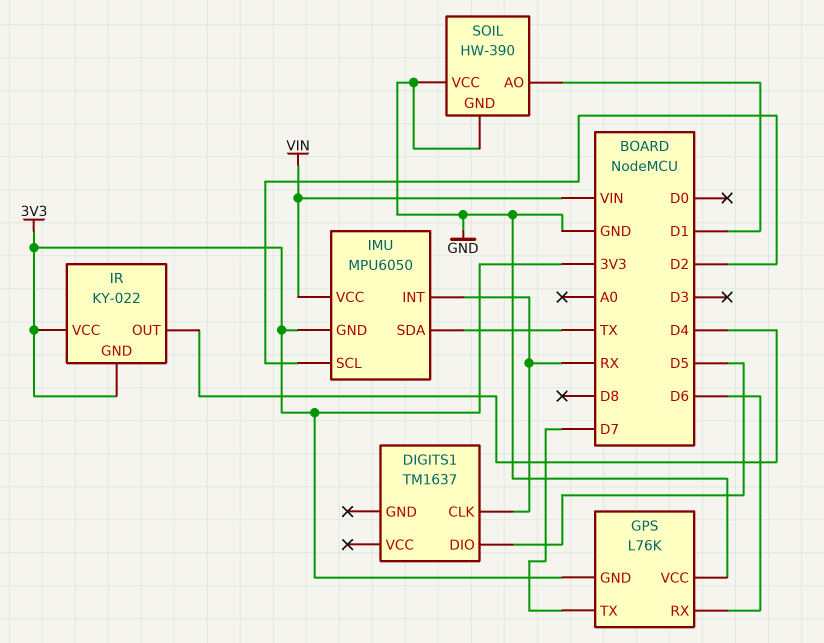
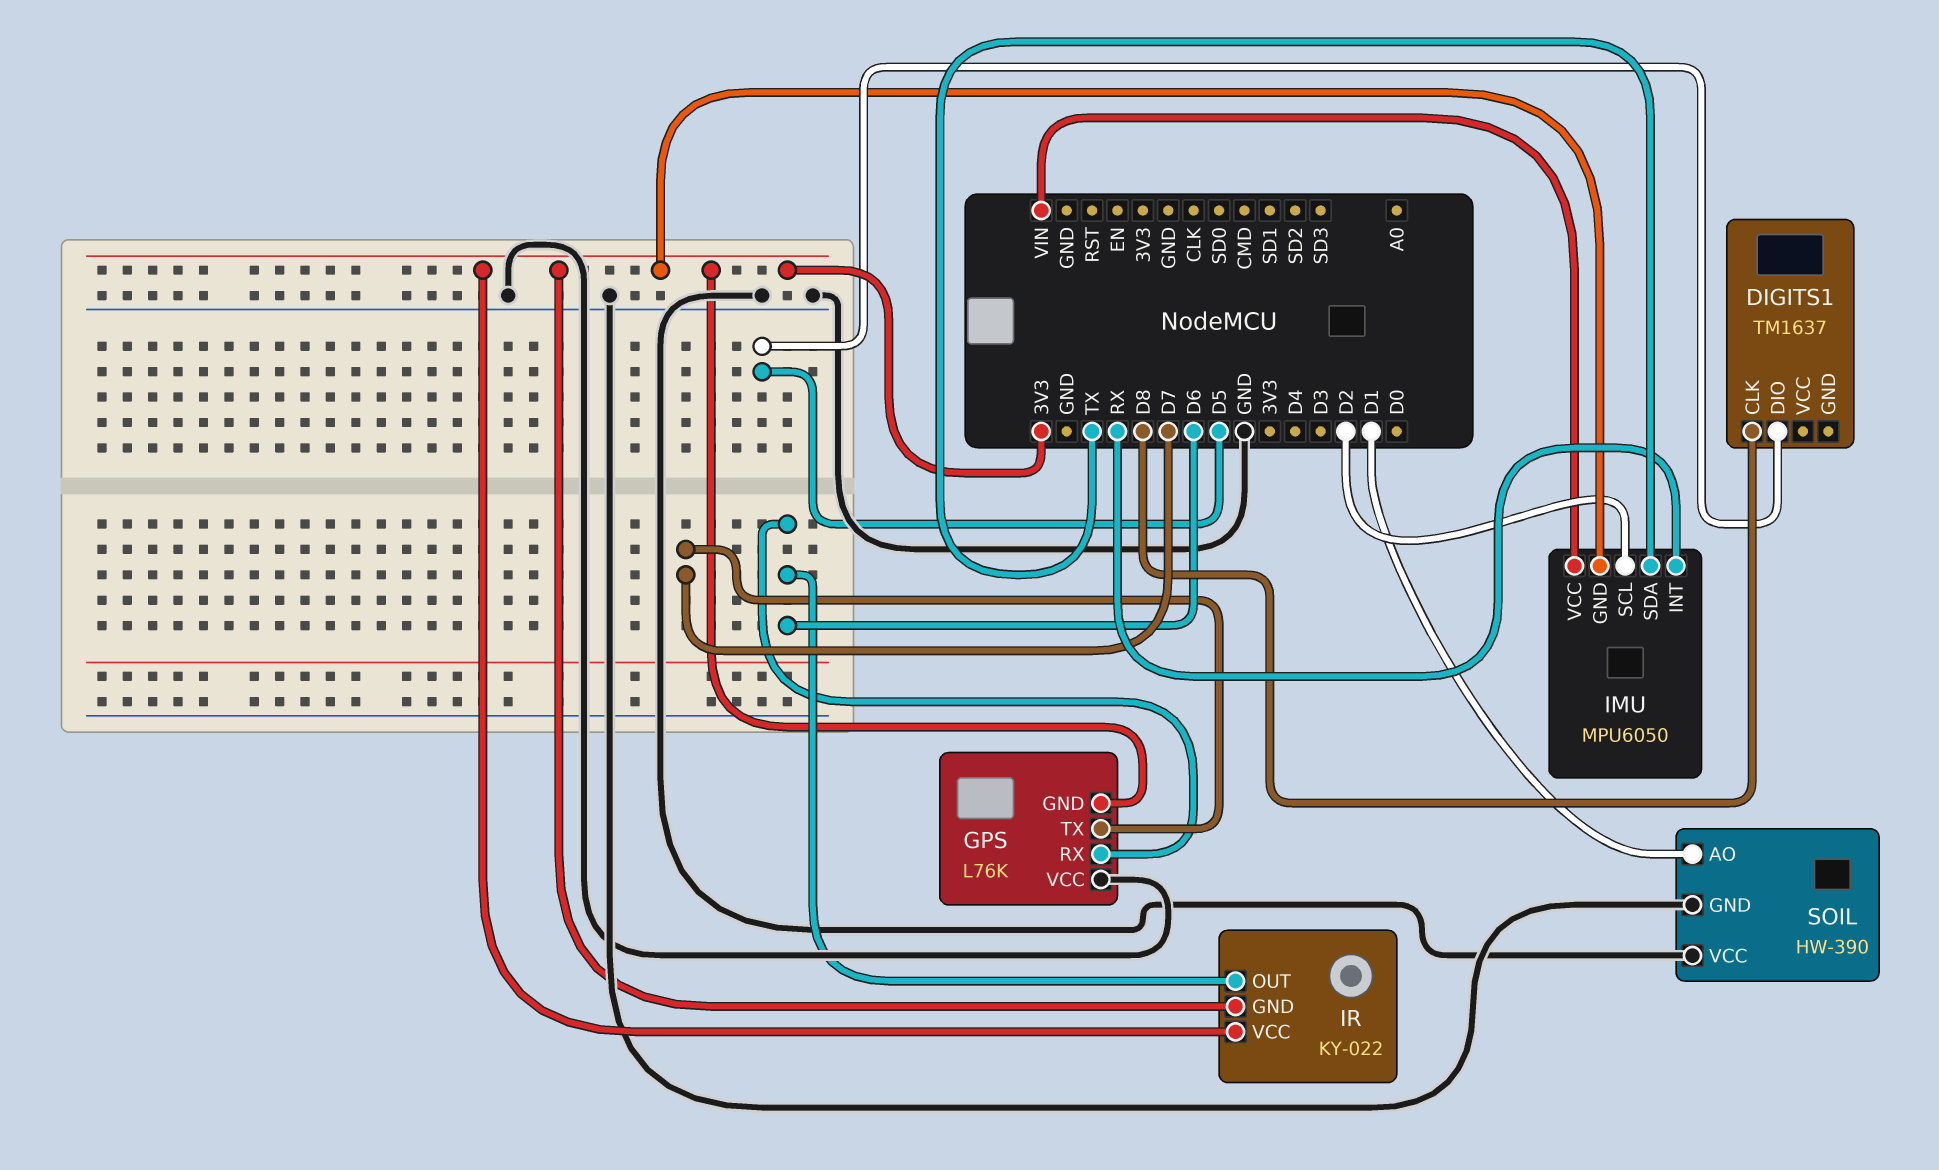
DIGITS1 pin CLK: RX -> D8
IR pin OUT: D4 -> D6

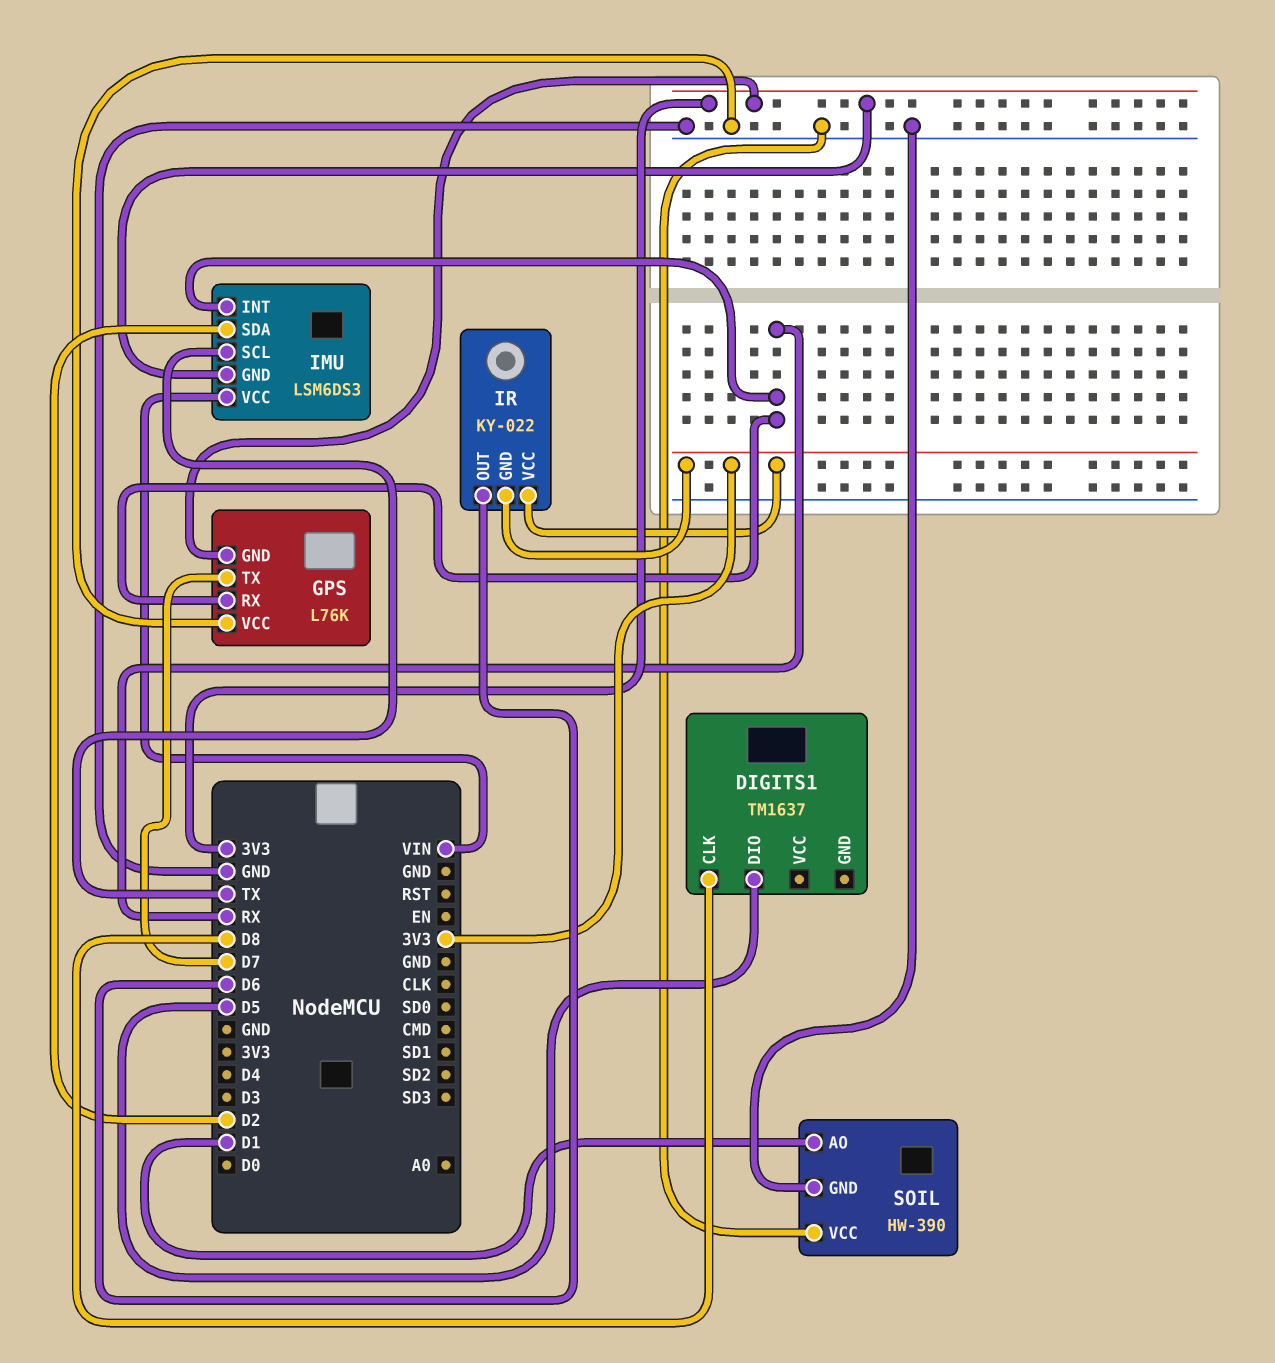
GPS pin RX: D6 -> RX
IMU: MPU6050 -> LSM6DS3
IMU pin SCL: D2 -> TX
IMU pin SDA: TX -> D2

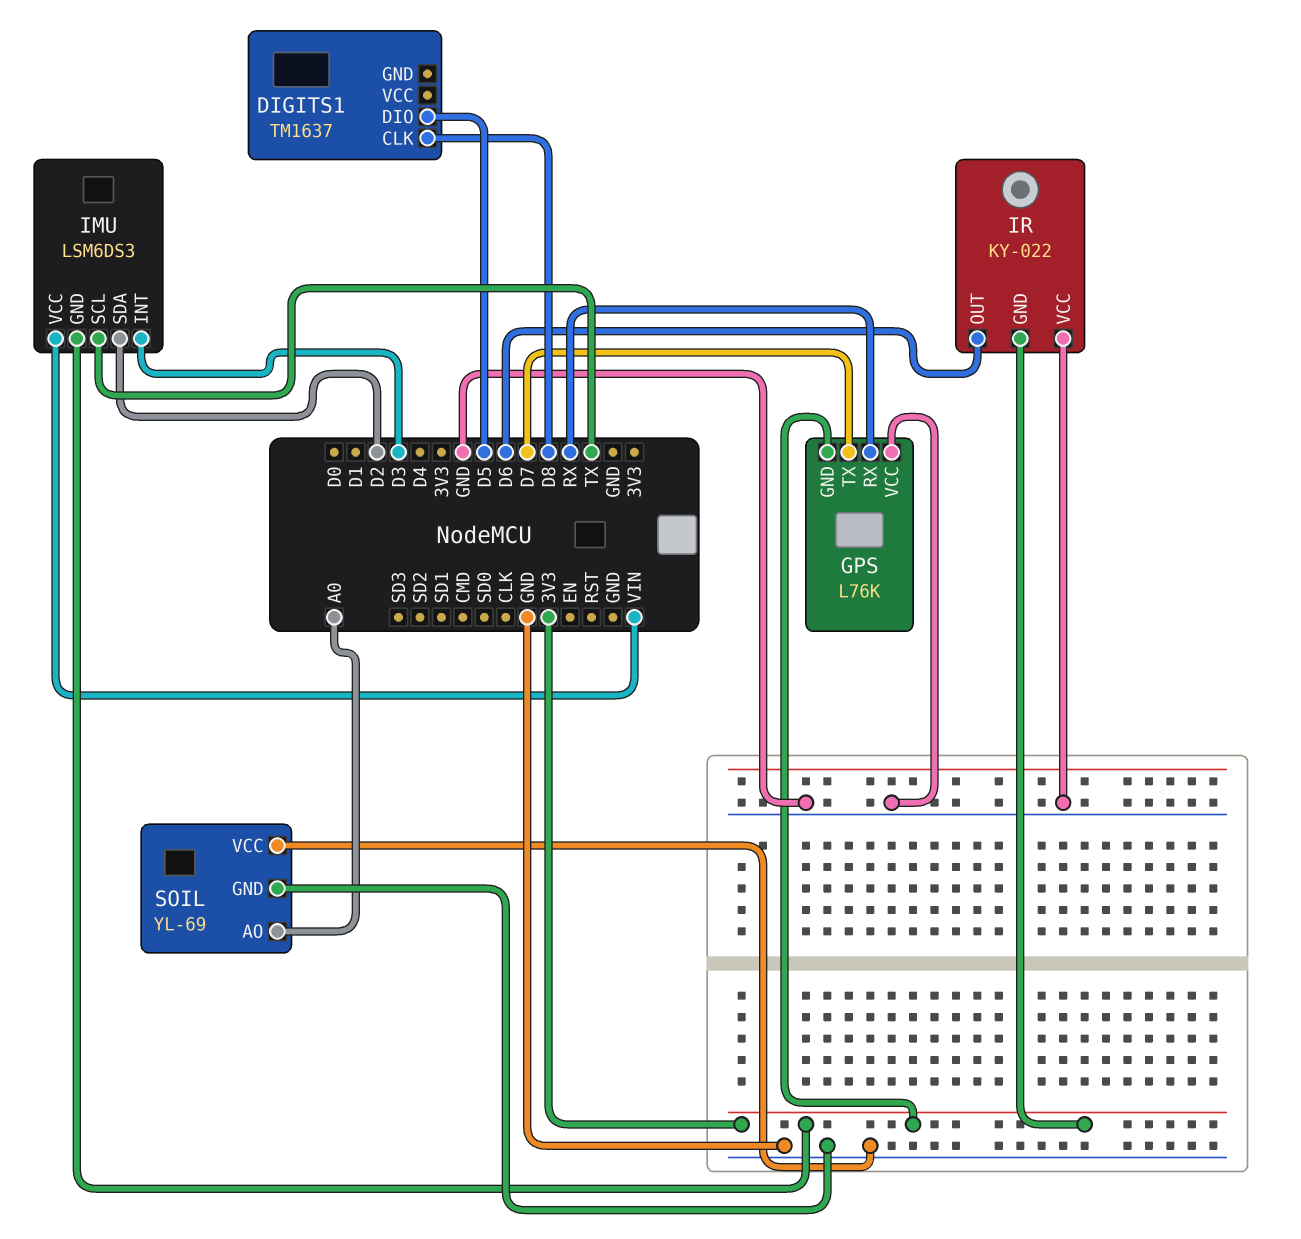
IMU pin INT: RX -> D3
IR pin VCC: 3V3 -> GND
SOIL: HW-390 -> YL-69
SOIL pin AO: D1 -> A0

